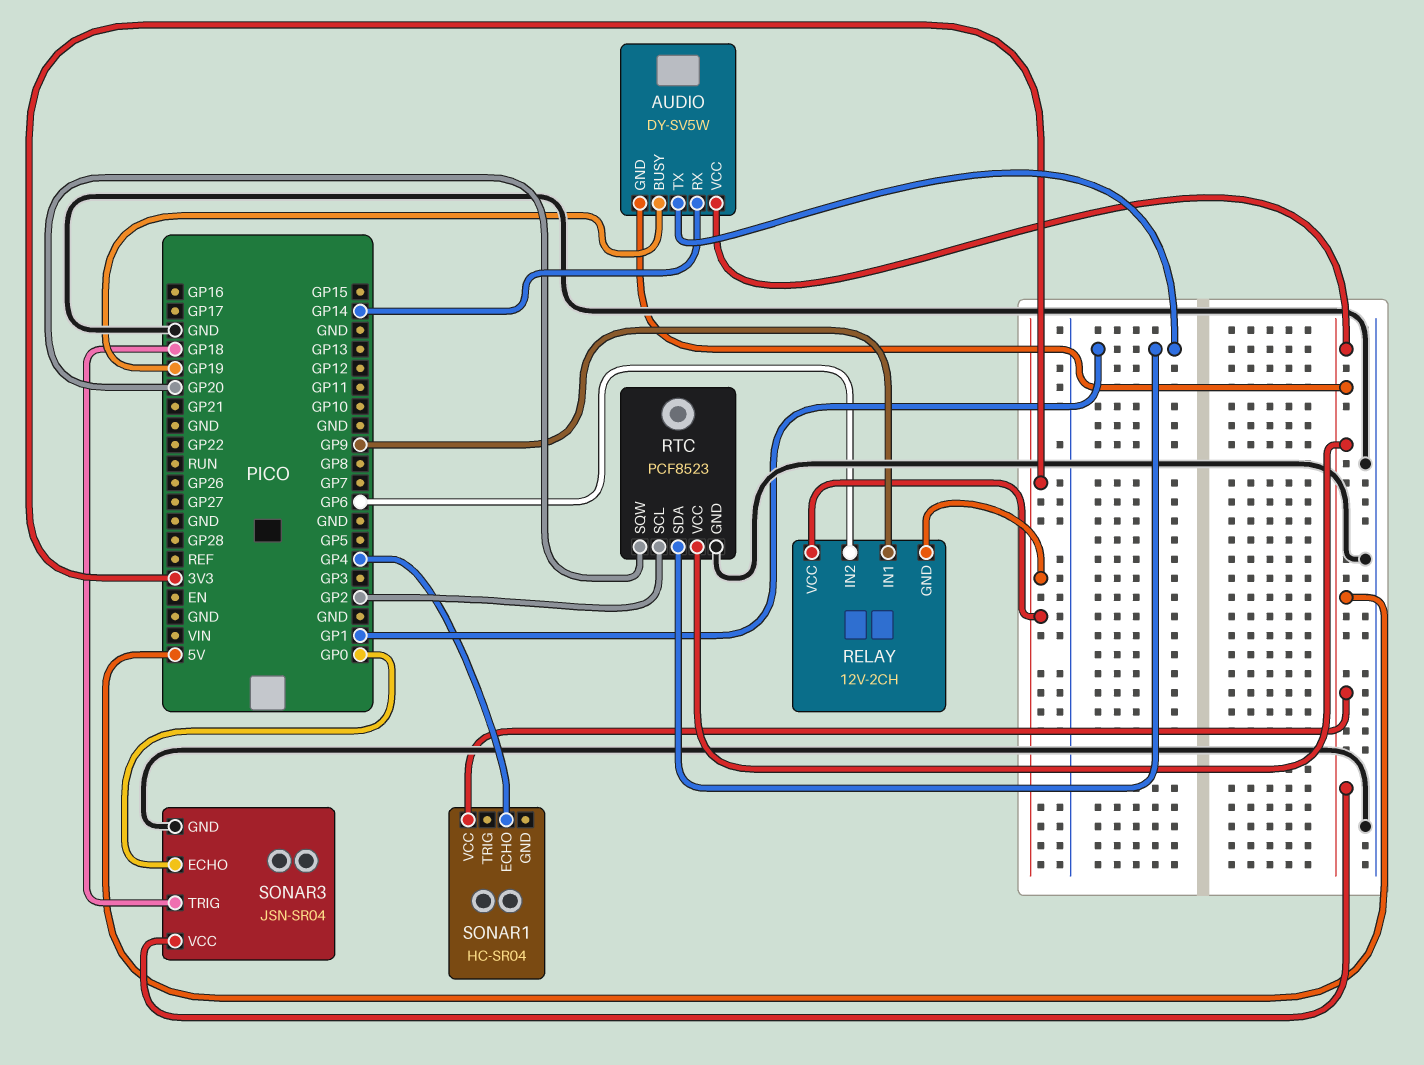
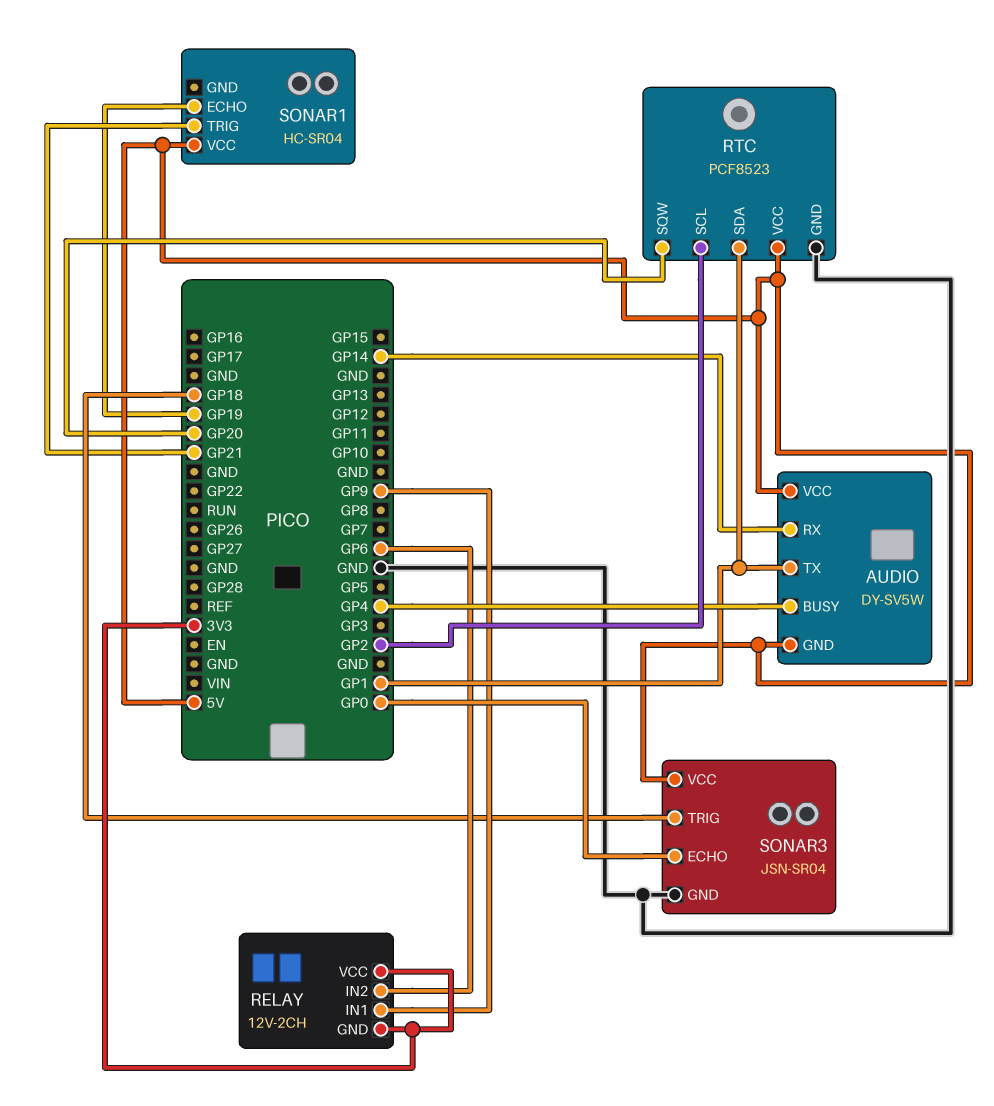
AUDIO pin BUSY: GP19 -> GP4
SONAR1 pin ECHO: GP4 -> GP19
SONAR1 pin TRIG: none -> GP21

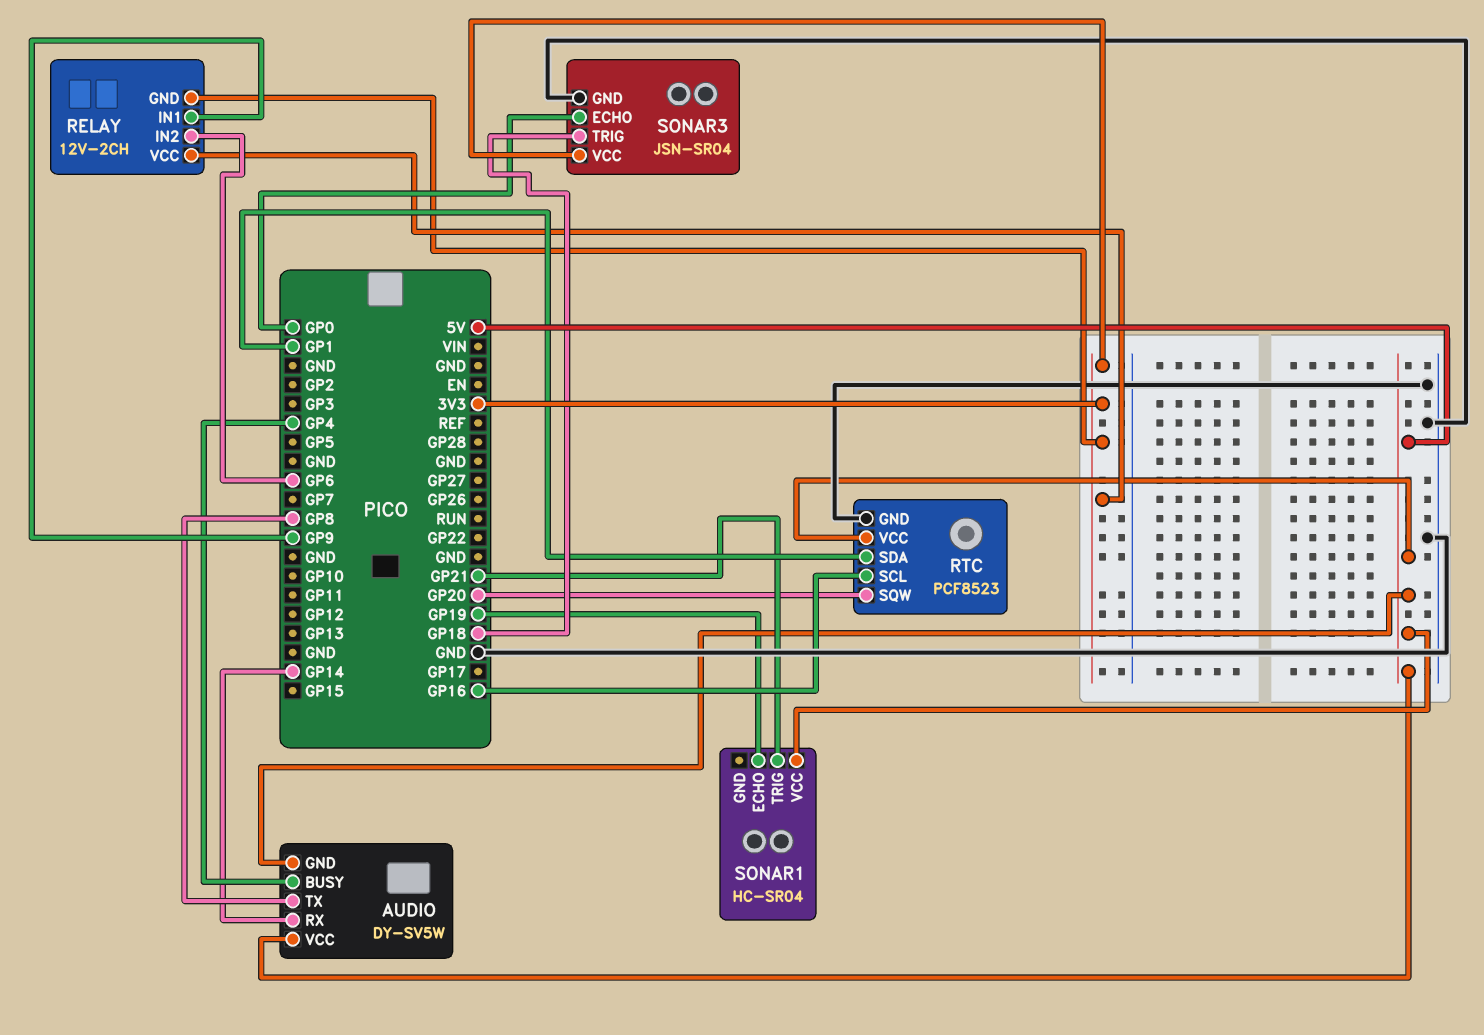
AUDIO pin TX: GP1 -> GP8
RTC pin SCL: GP2 -> GP16
SONAR3 pin VCC: 5V -> 3V3

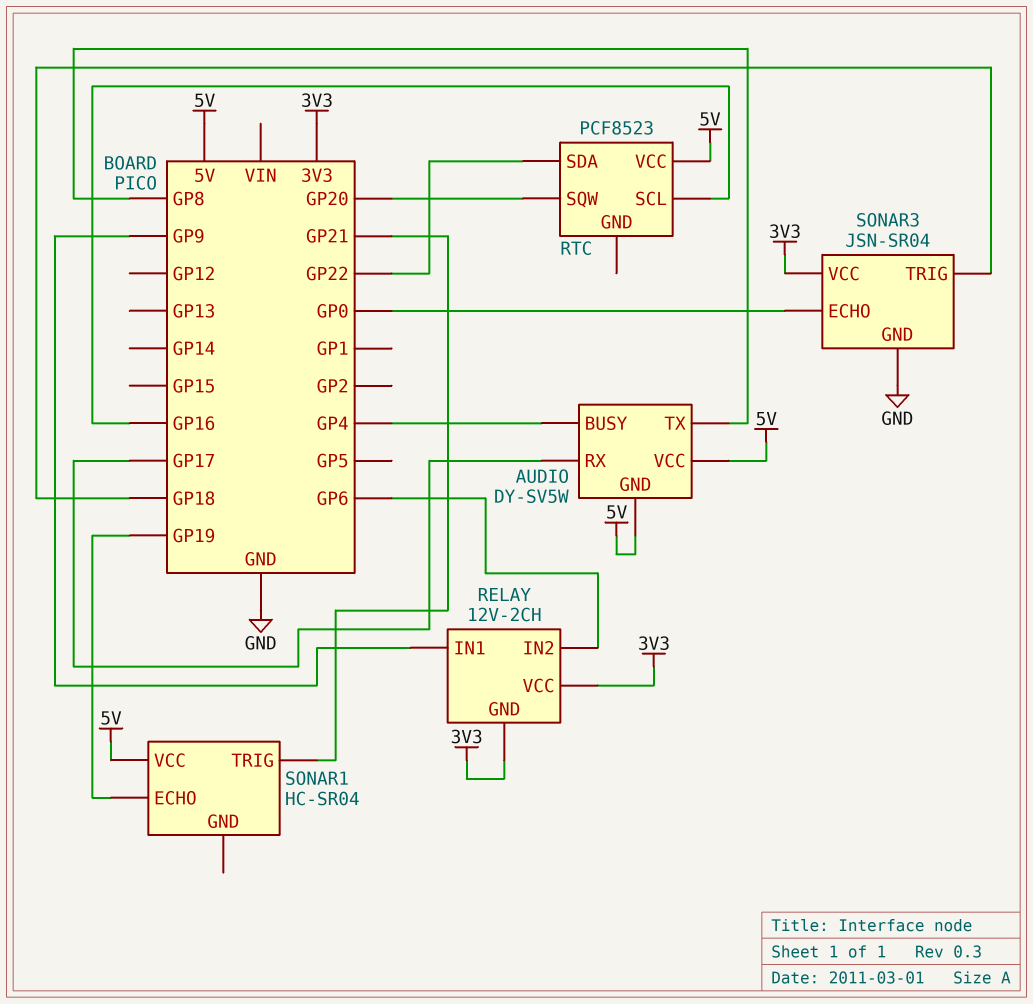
AUDIO pin RX: GP14 -> GP17
RTC pin GND: GND -> none
RTC pin SDA: GP1 -> GP22

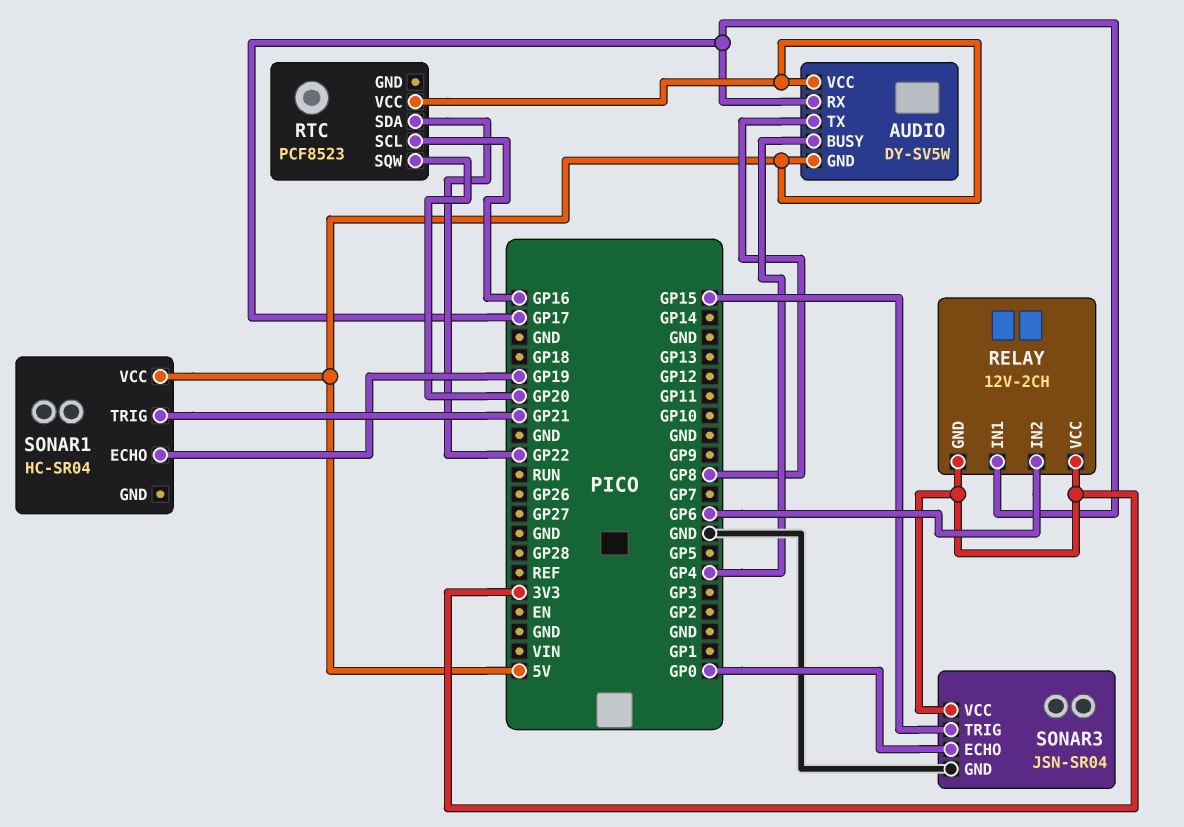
RELAY pin IN1: GP9 -> GP17
SONAR3 pin TRIG: GP18 -> GP15

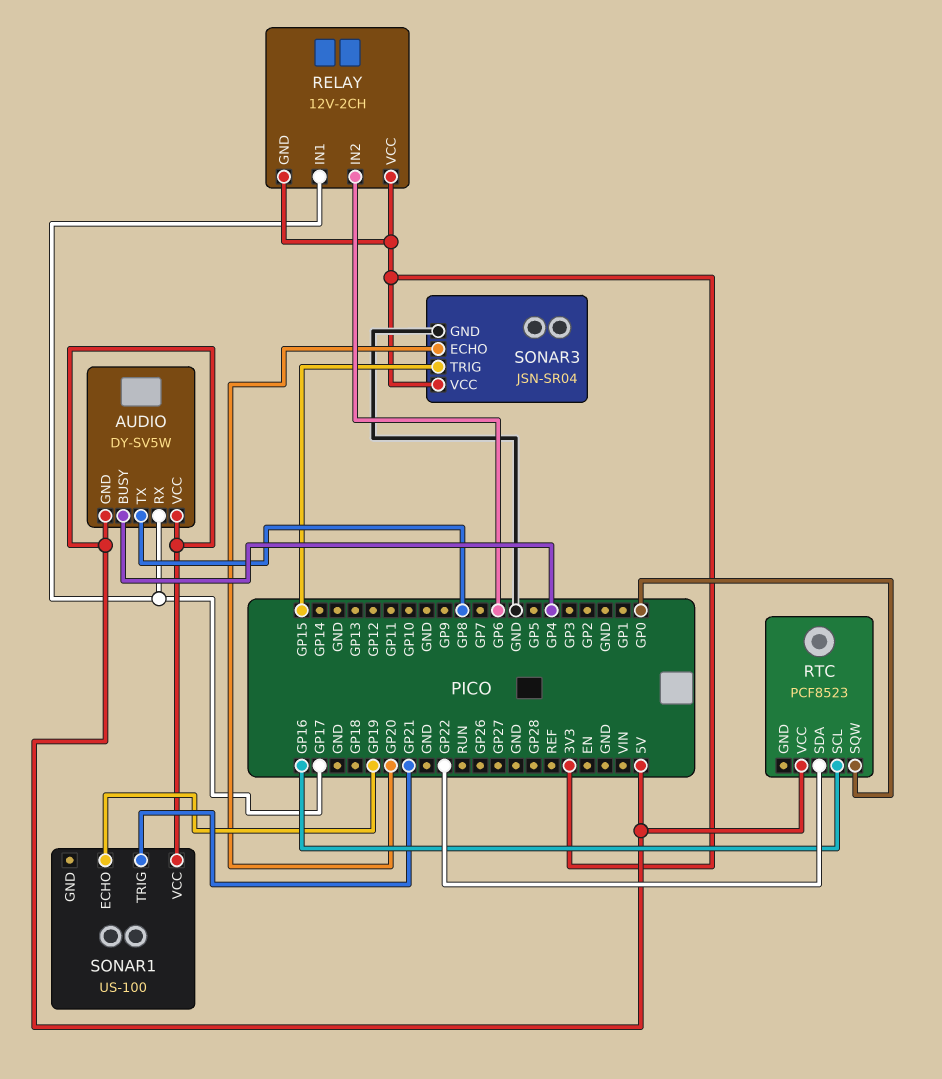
RTC pin SQW: GP20 -> GP0
SONAR1: HC-SR04 -> US-100
SONAR3 pin ECHO: GP0 -> GP20

